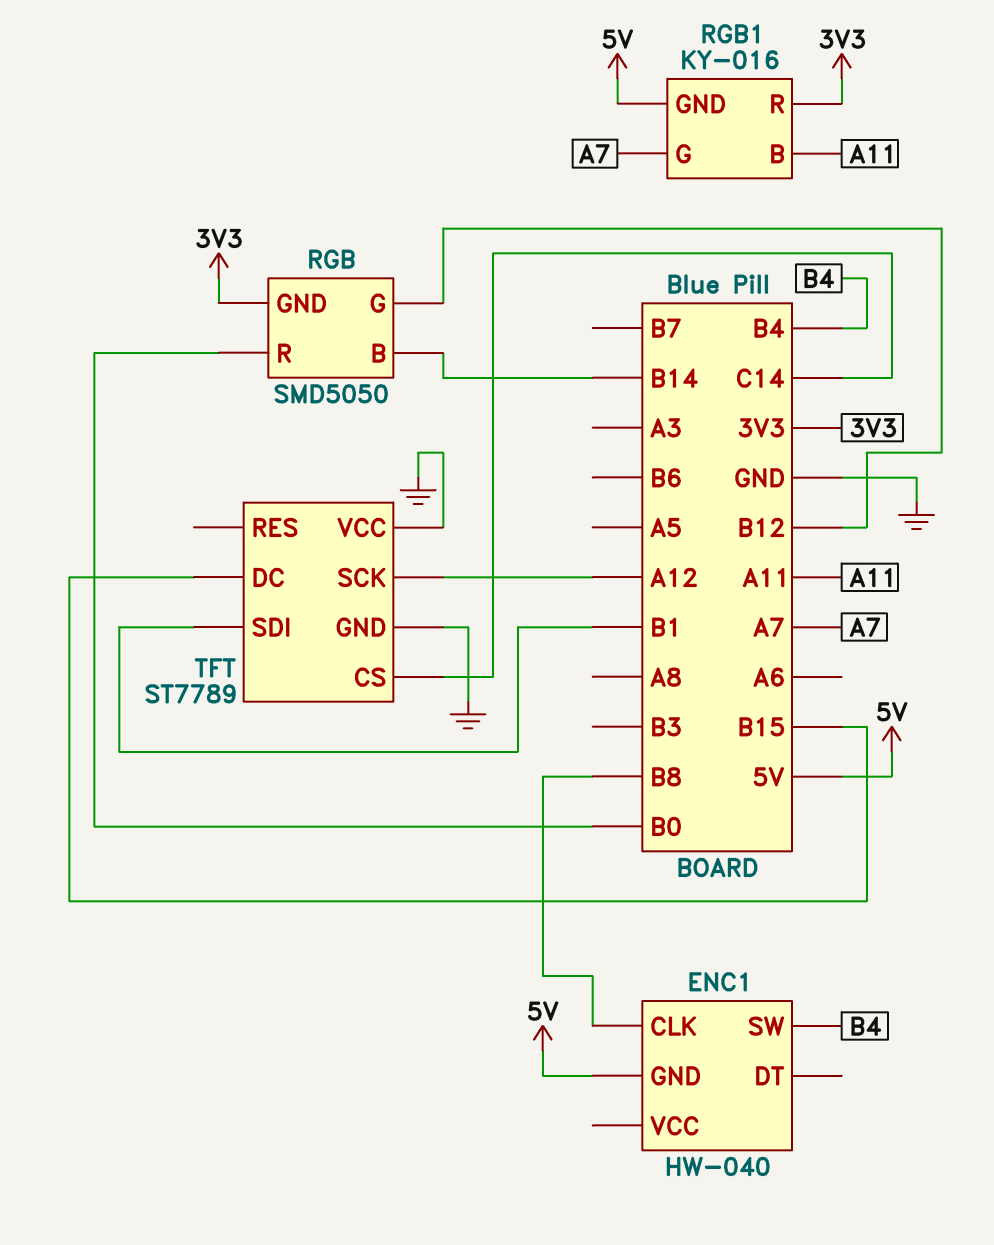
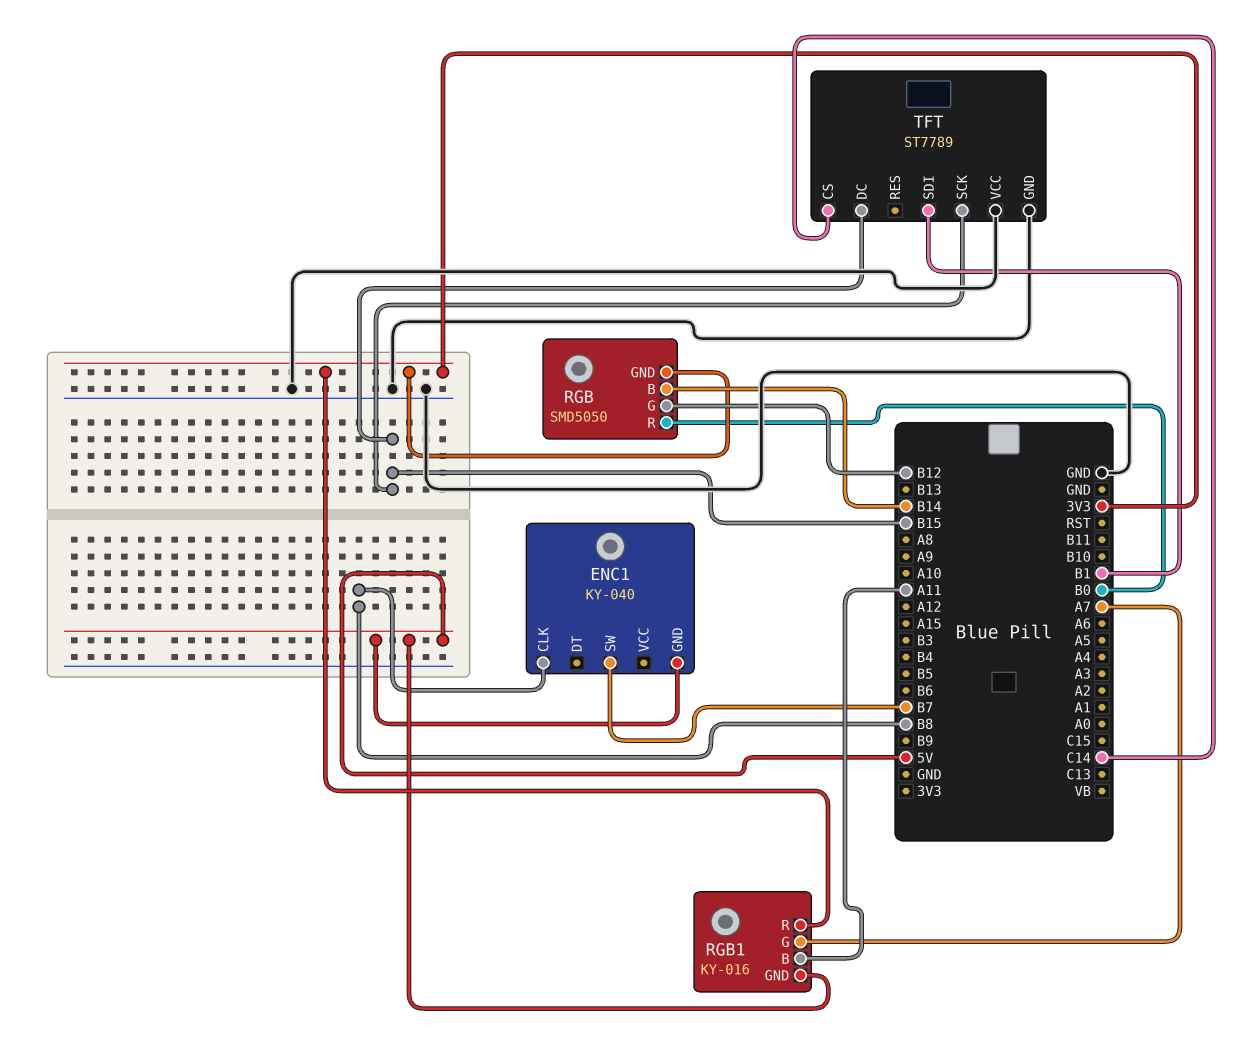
ENC1: HW-040 -> KY-040
ENC1 pin SW: B4 -> B7
TFT pin SCK: A12 -> B15

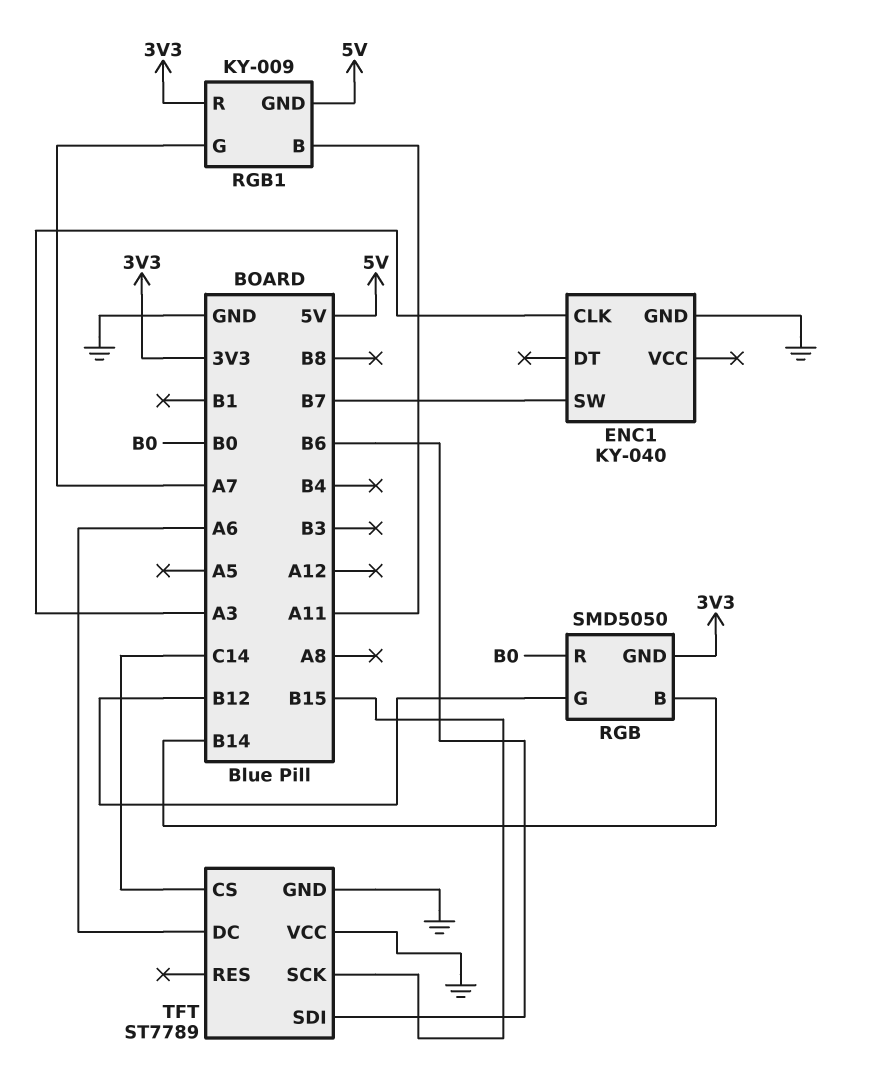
ENC1 pin CLK: B8 -> A3
ENC1 pin GND: 5V -> GND
RGB1: KY-016 -> KY-009
TFT pin DC: B15 -> A6
TFT pin SDI: B1 -> B6

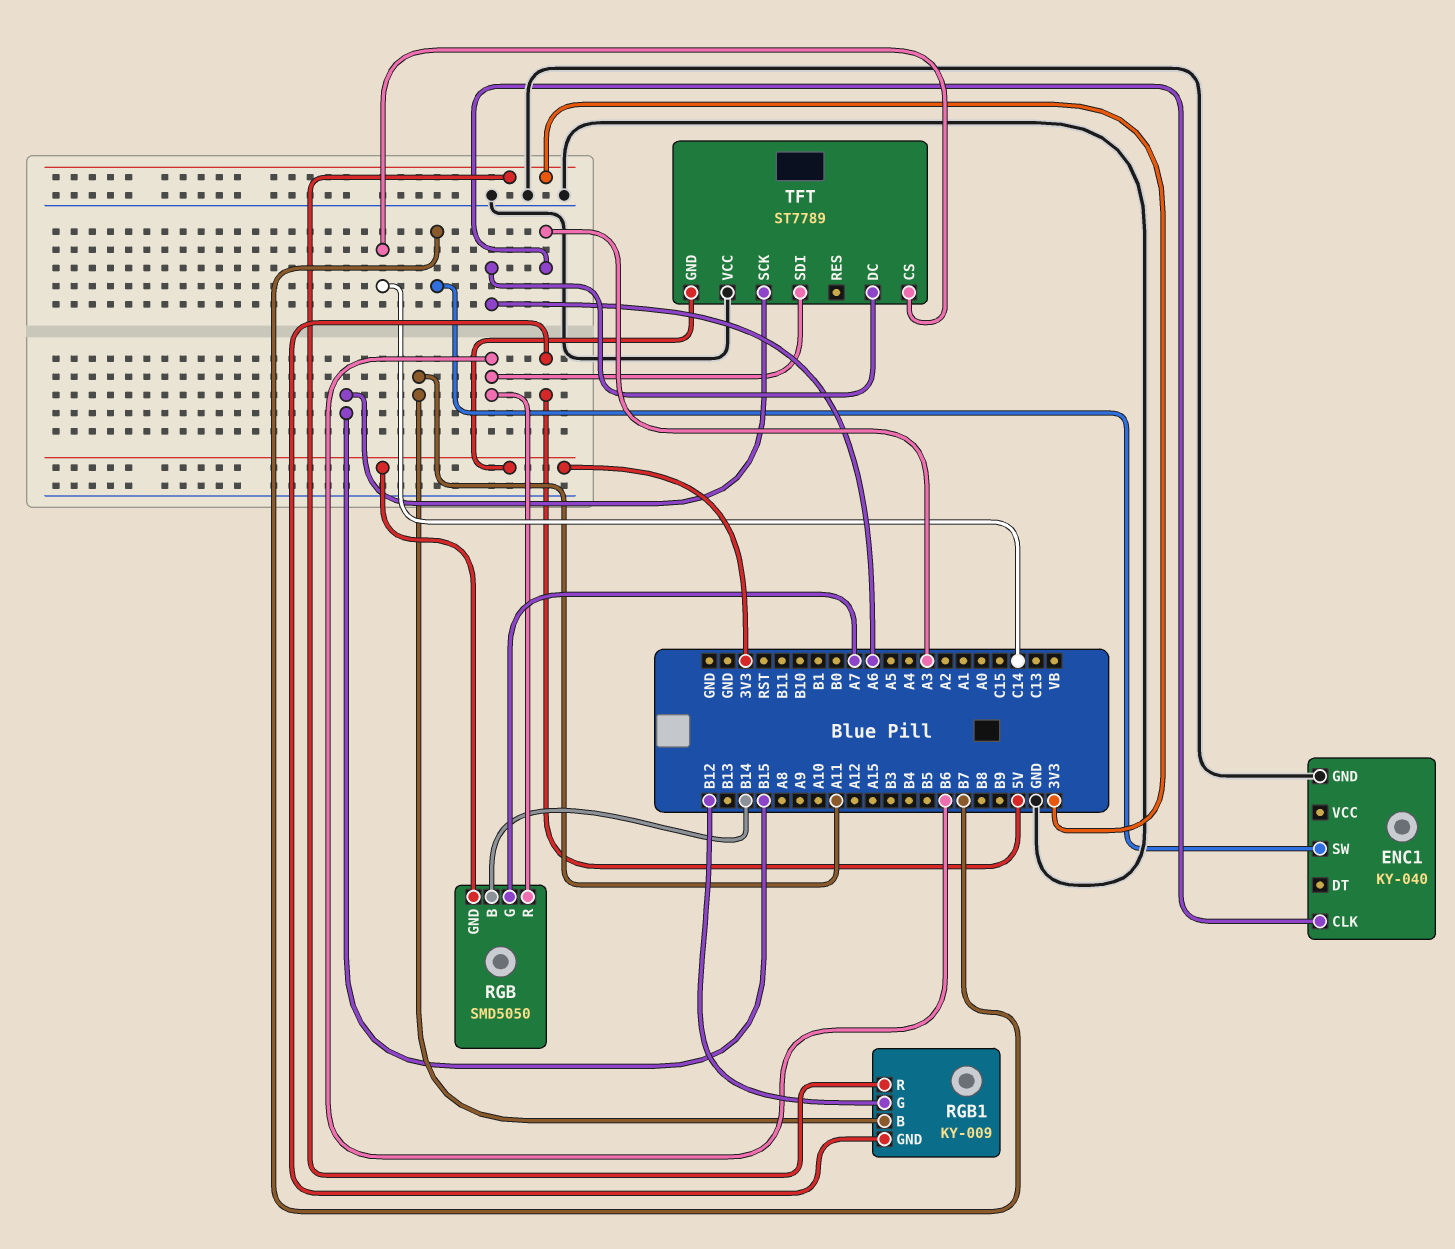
RGB pin G: B12 -> A7
RGB pin R: B0 -> B6
RGB1 pin G: A7 -> B12
TFT pin GND: GND -> 3V3

